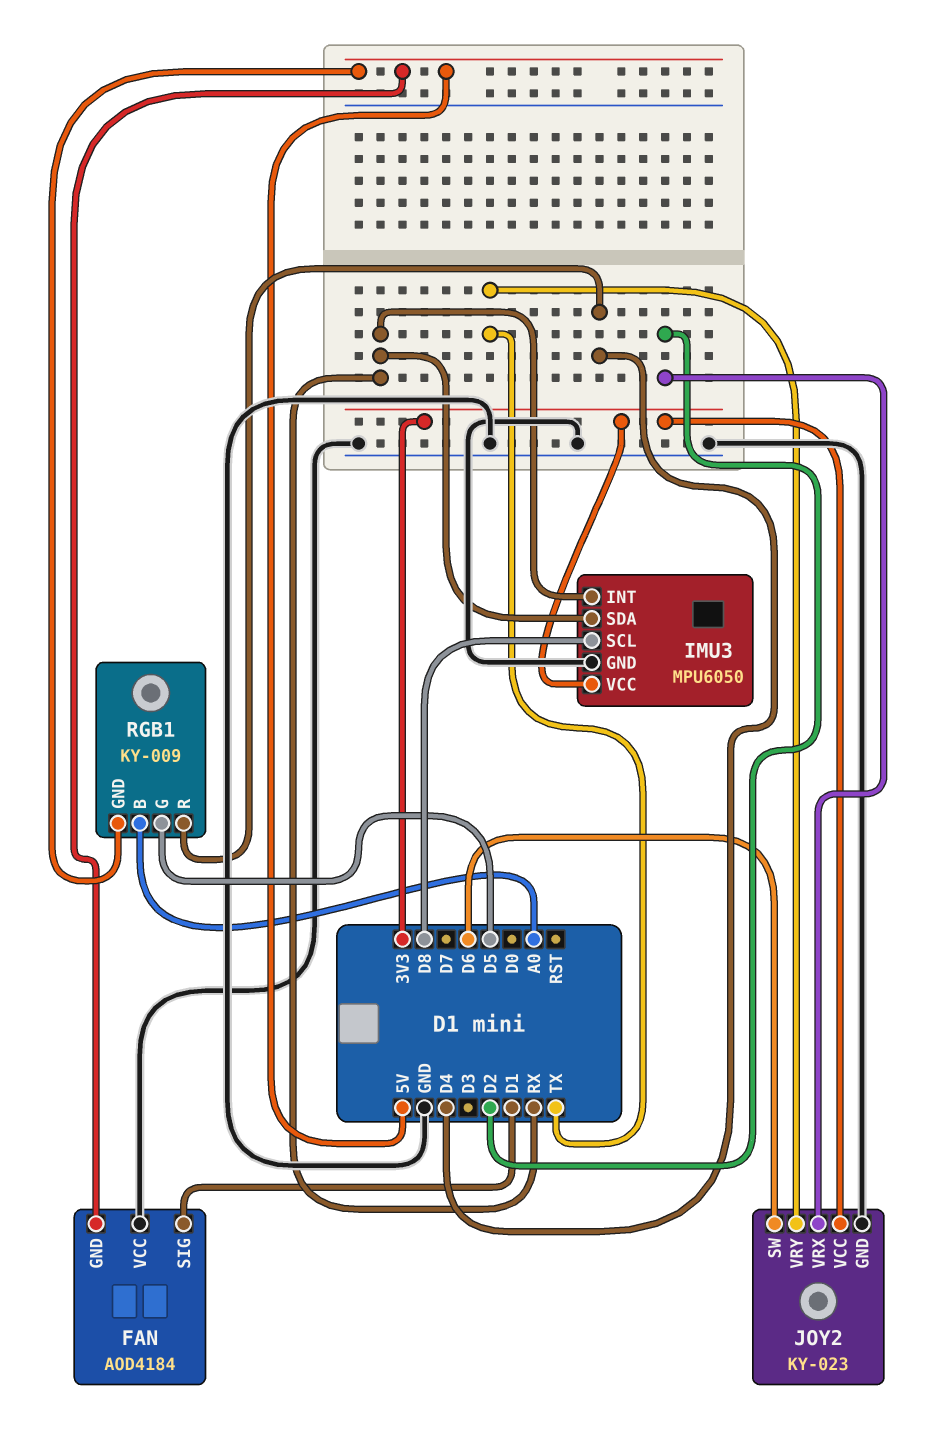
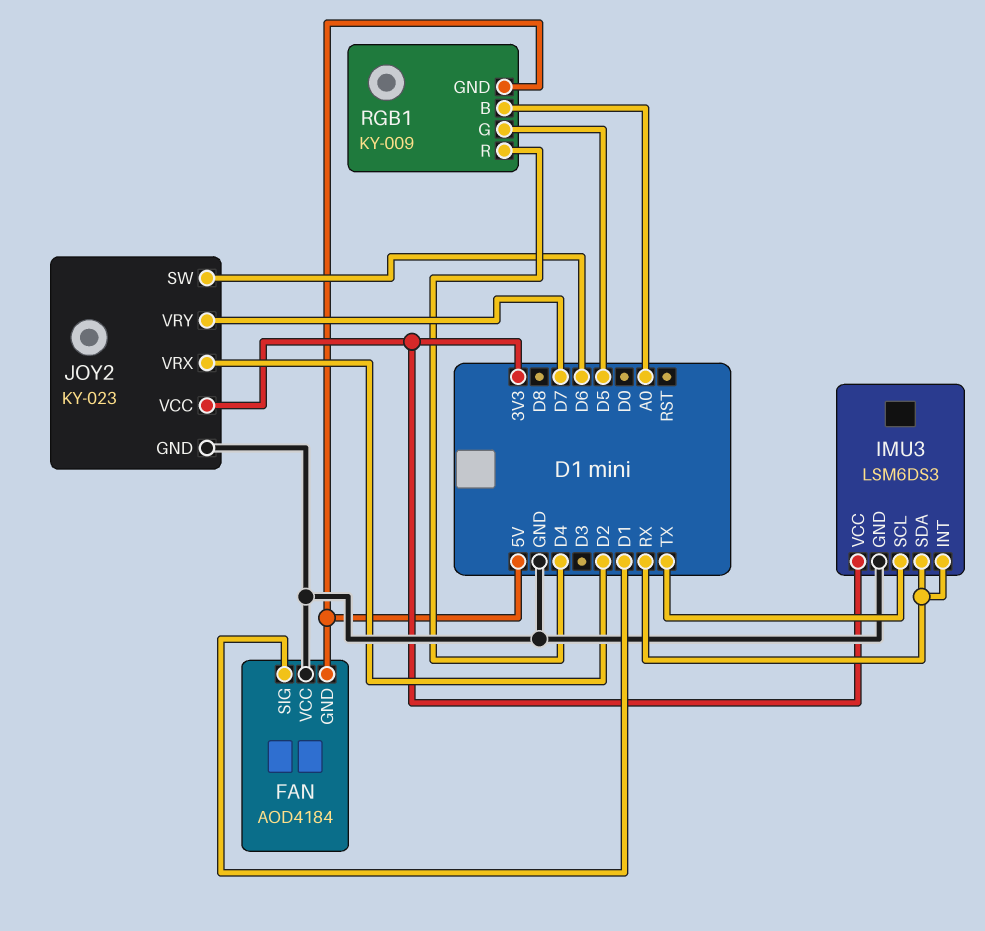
IMU3: MPU6050 -> LSM6DS3
IMU3 pin SCL: D8 -> TX
JOY2 pin VRY: TX -> D7

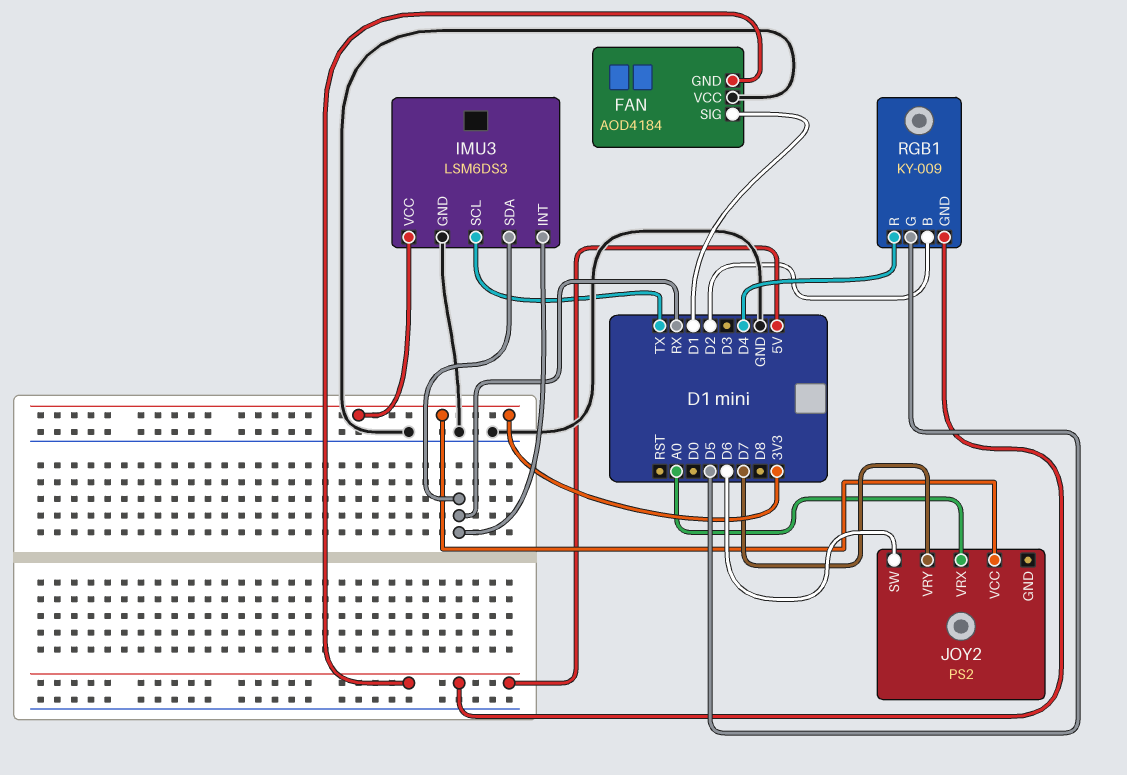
JOY2: KY-023 -> PS2
JOY2 pin GND: GND -> none
JOY2 pin VRX: D2 -> A0
RGB1 pin B: A0 -> D2

